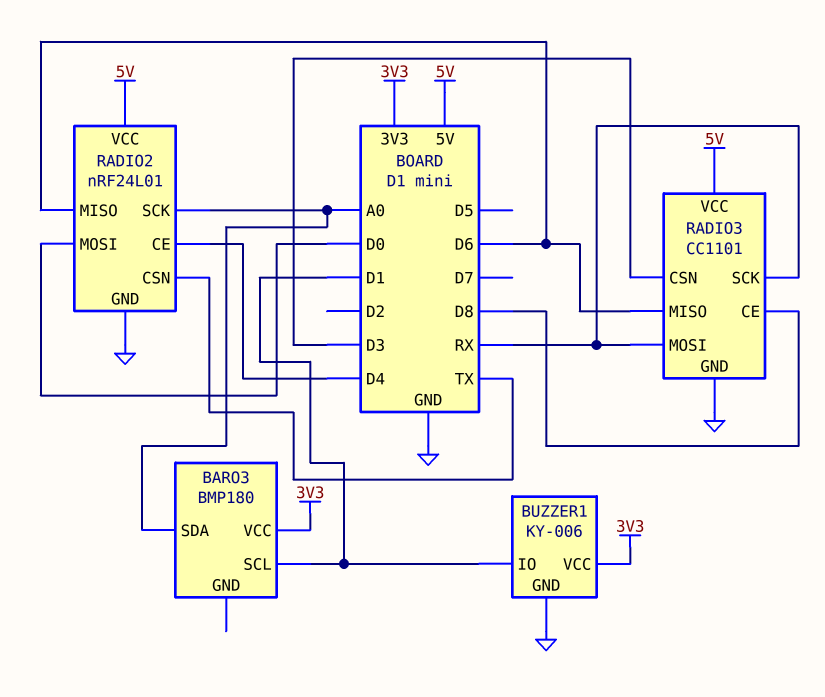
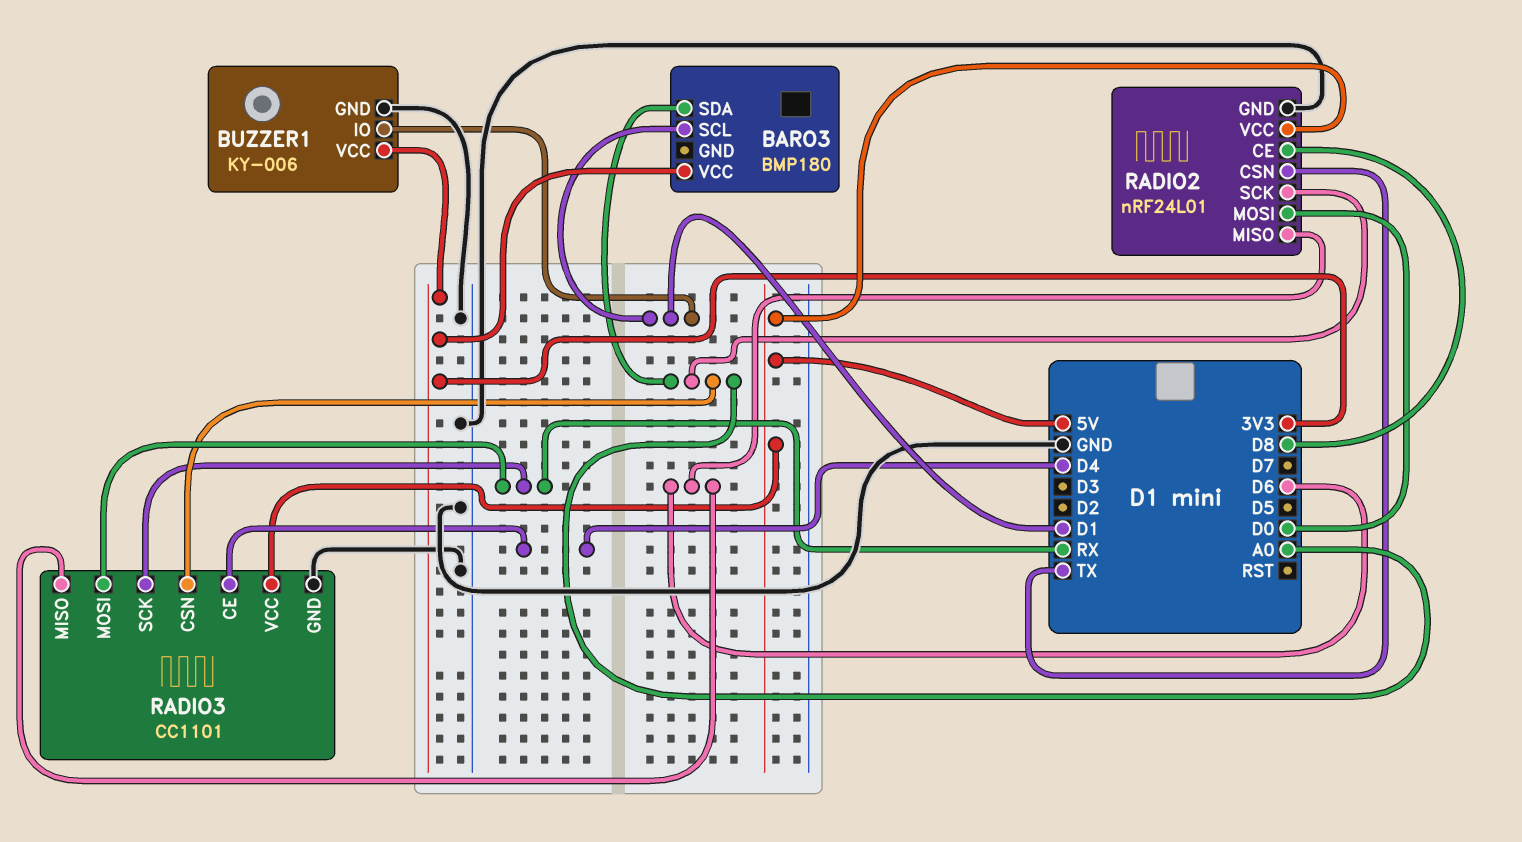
RADIO2 pin CE: D4 -> D8
RADIO3 pin CE: D8 -> D4
RADIO3 pin CSN: D3 -> A0

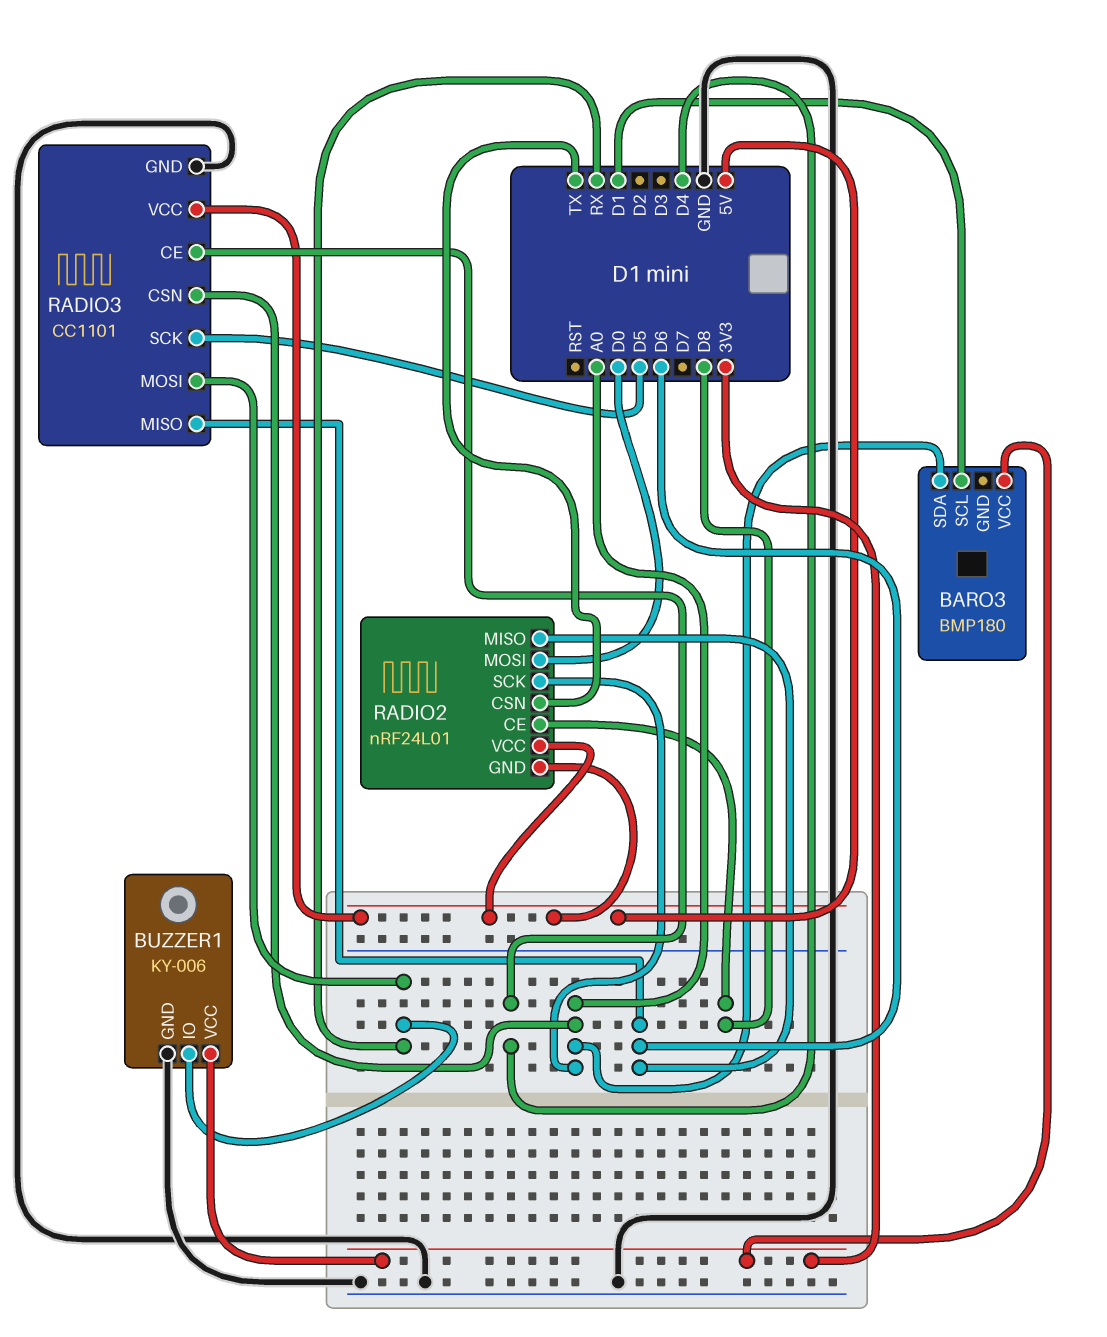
BUZZER1 pin IO: D1 -> RX
RADIO2 pin GND: GND -> 5V
RADIO3 pin SCK: RX -> D5

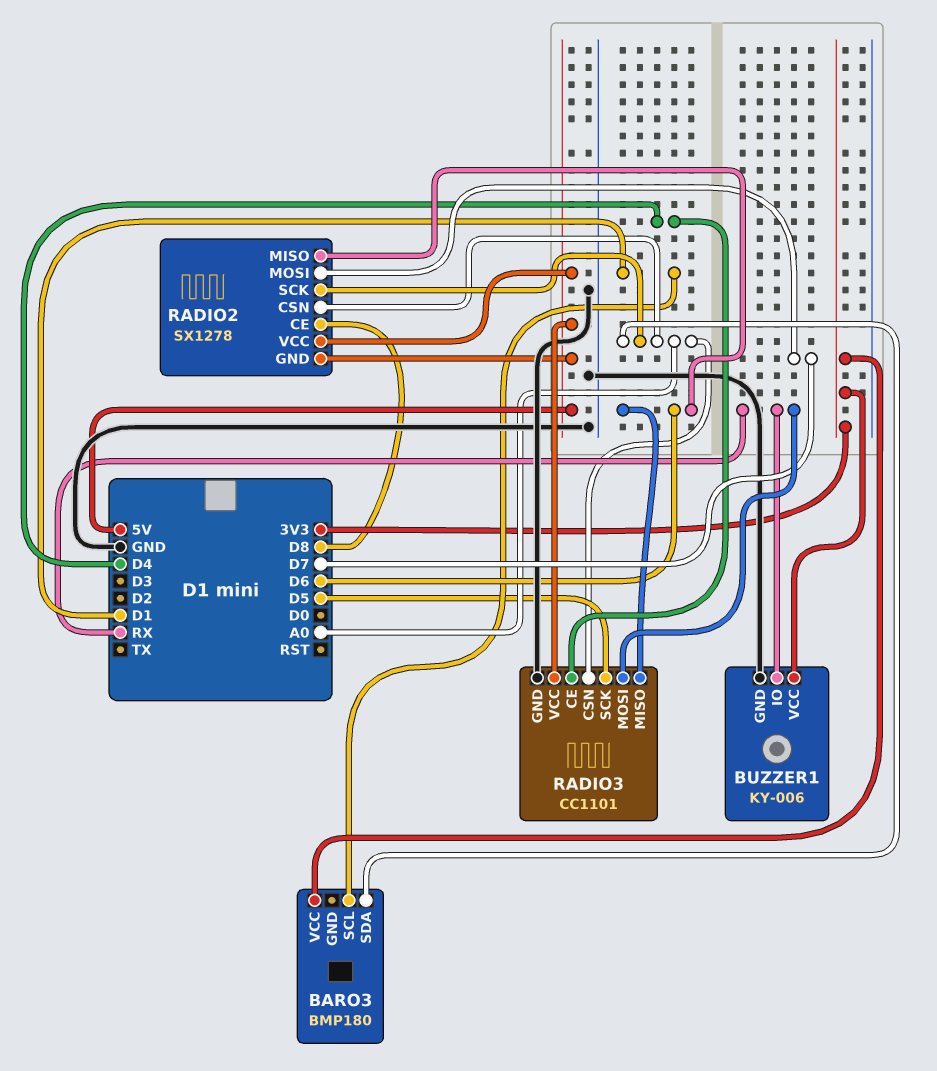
RADIO2: nRF24L01 -> SX1278
RADIO2 pin CSN: TX -> A0
RADIO2 pin MOSI: D0 -> D7

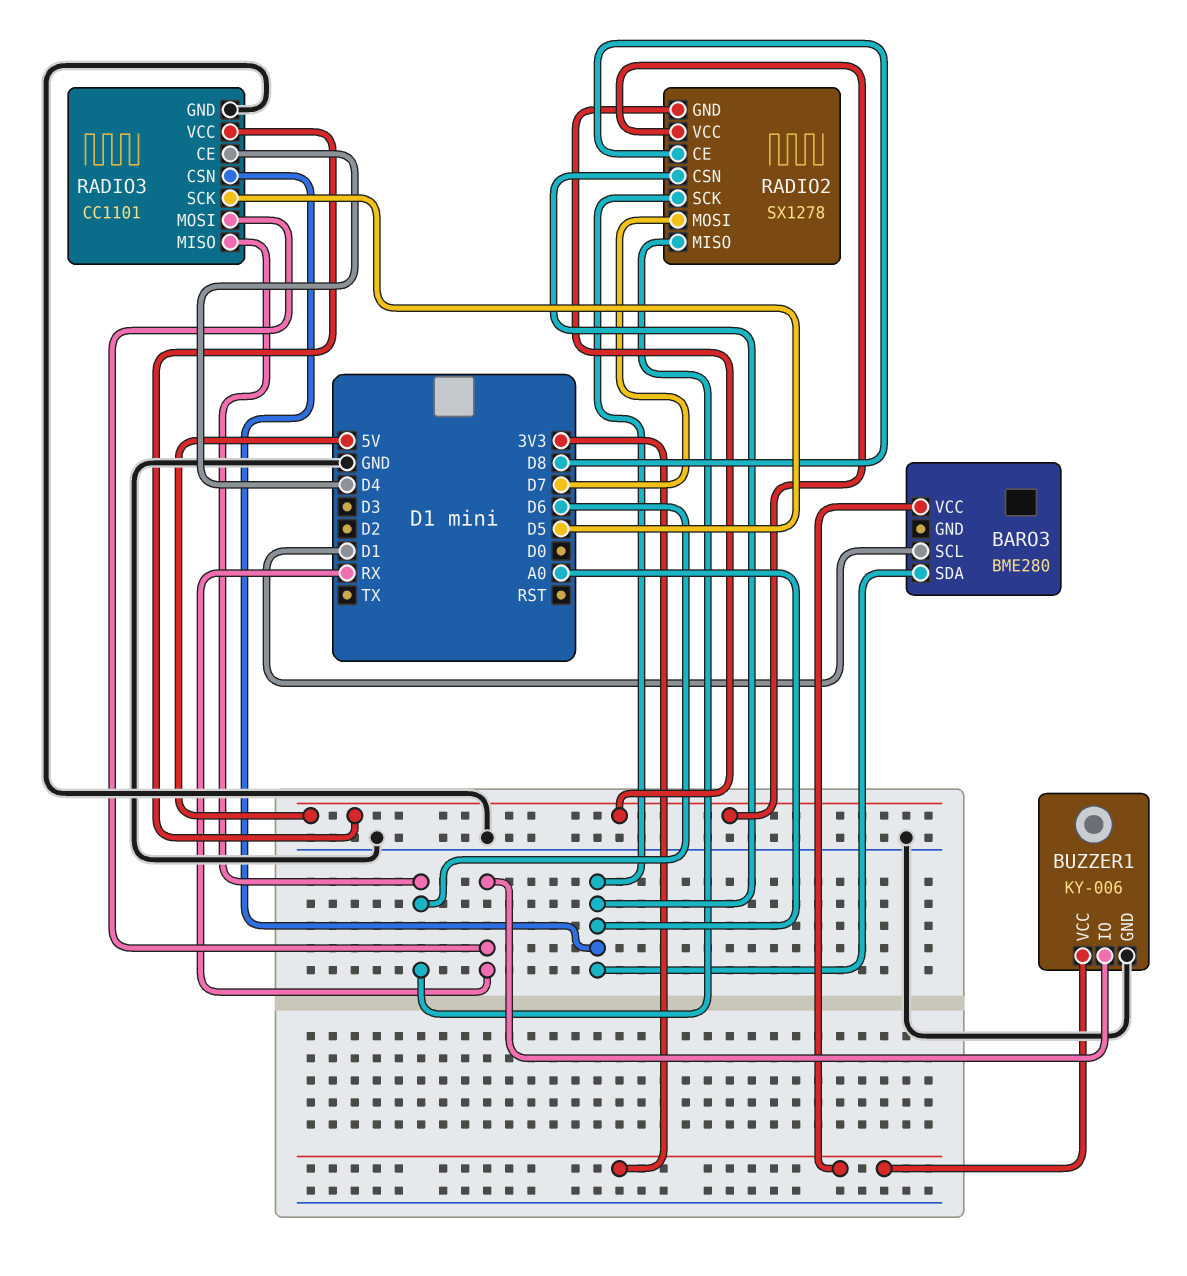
BARO3: BMP180 -> BME280

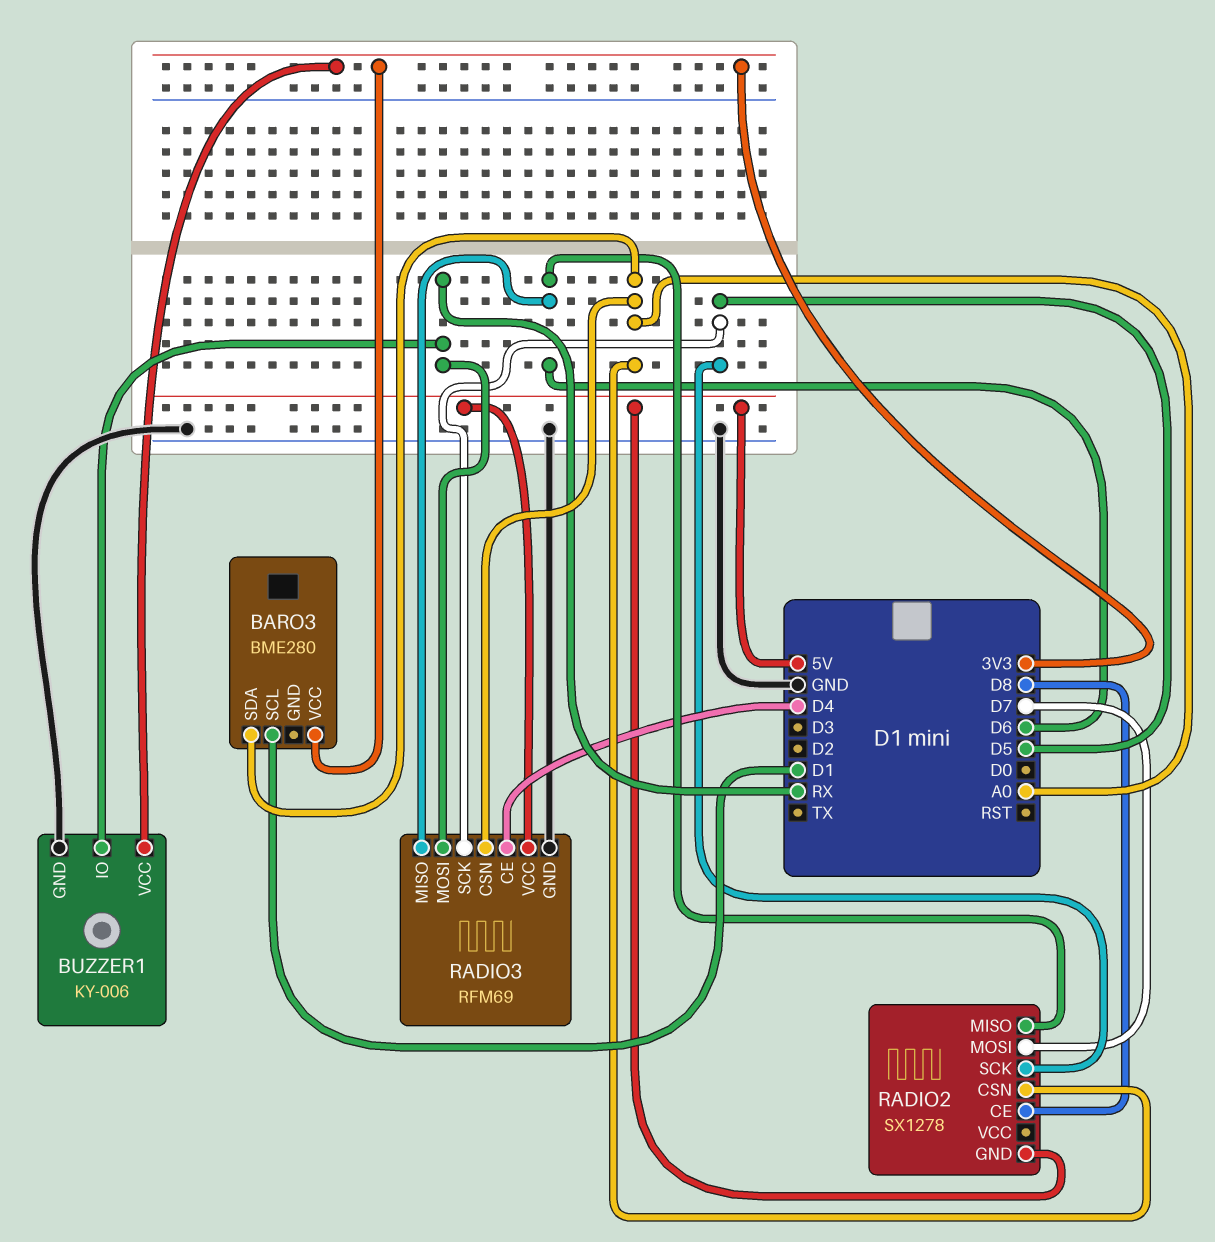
RADIO2 pin SCK: A0 -> D5
RADIO2 pin VCC: 5V -> none
RADIO3: CC1101 -> RFM69

